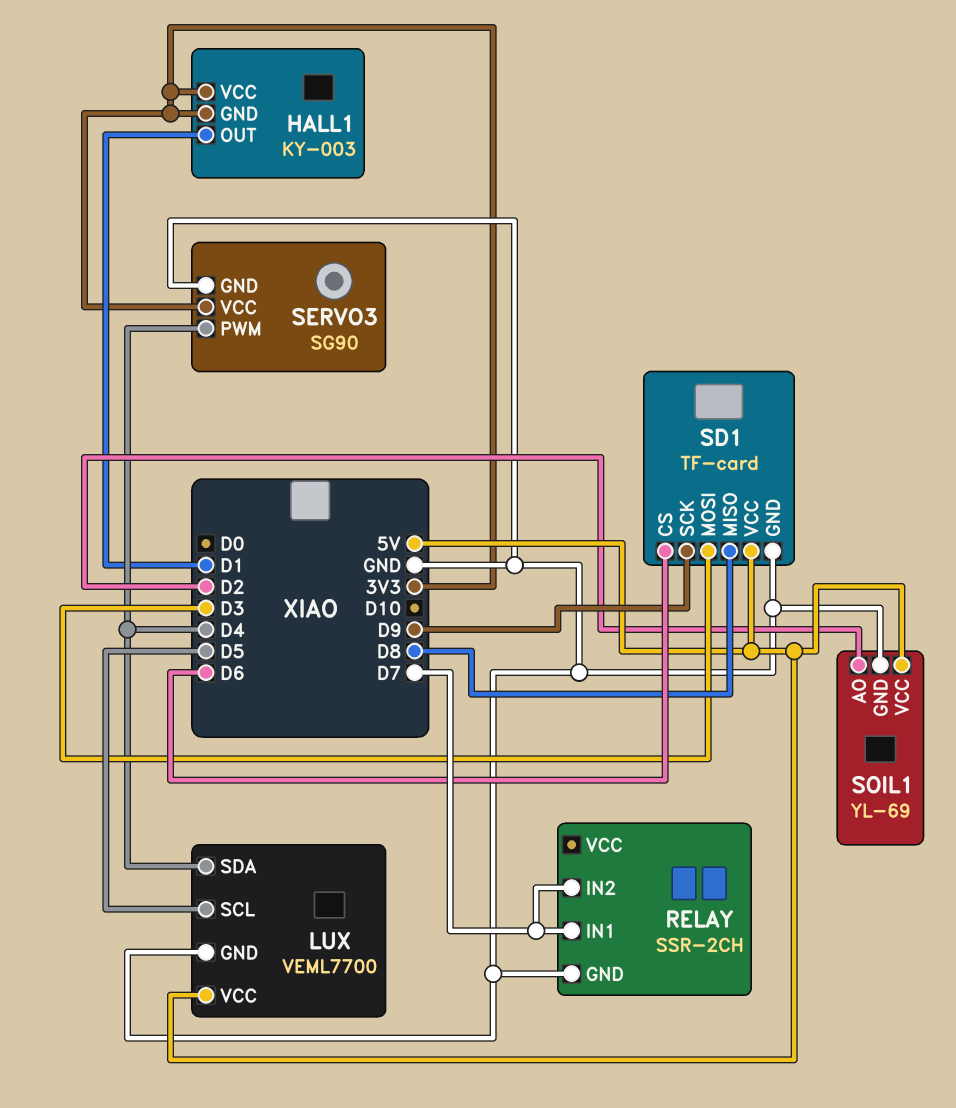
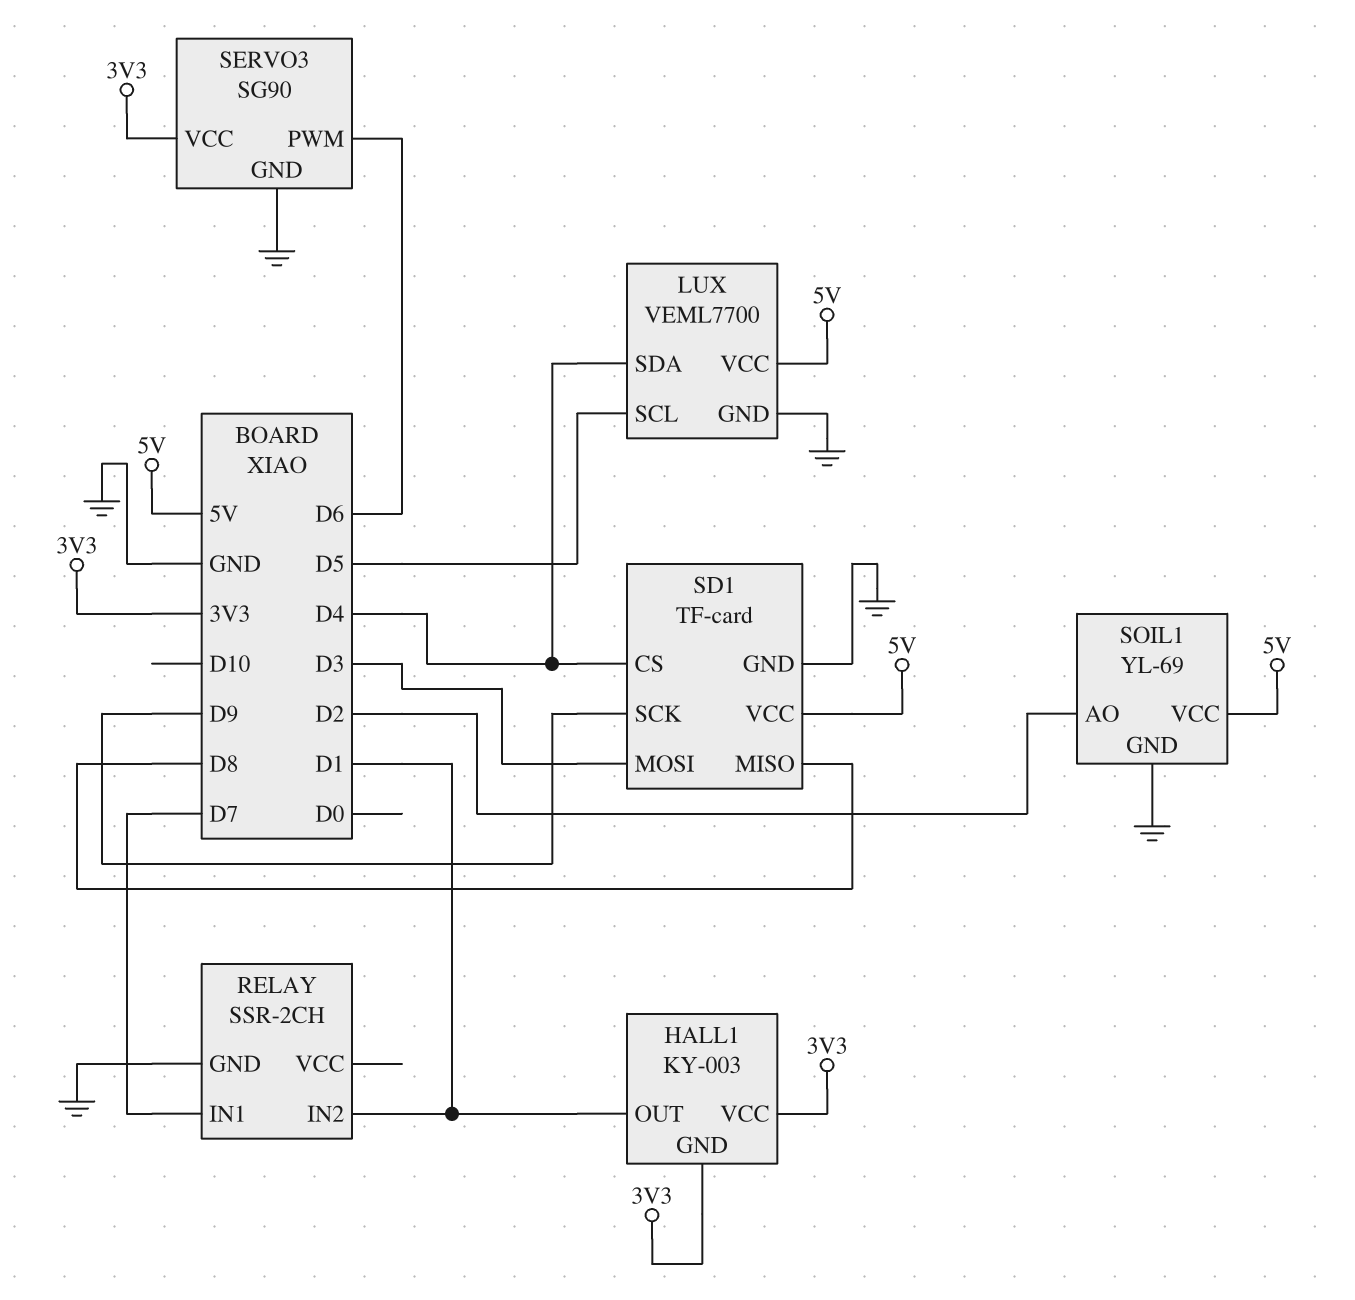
RELAY pin IN2: D7 -> D1
SD1 pin CS: D6 -> D4
SERVO3 pin PWM: D4 -> D6

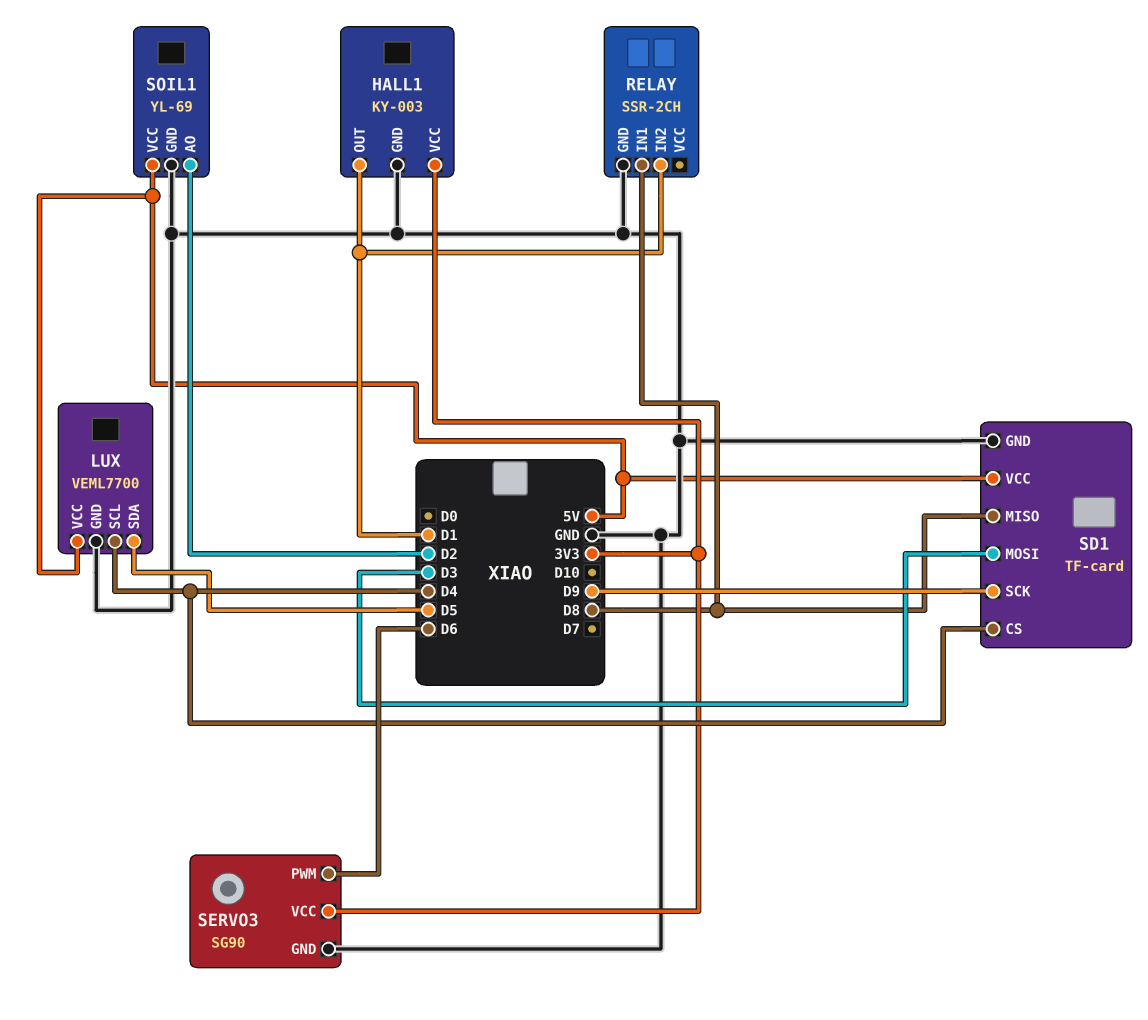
HALL1 pin GND: 3V3 -> GND
LUX pin SCL: D5 -> D4
LUX pin SDA: D4 -> D5
RELAY pin IN1: D7 -> D8

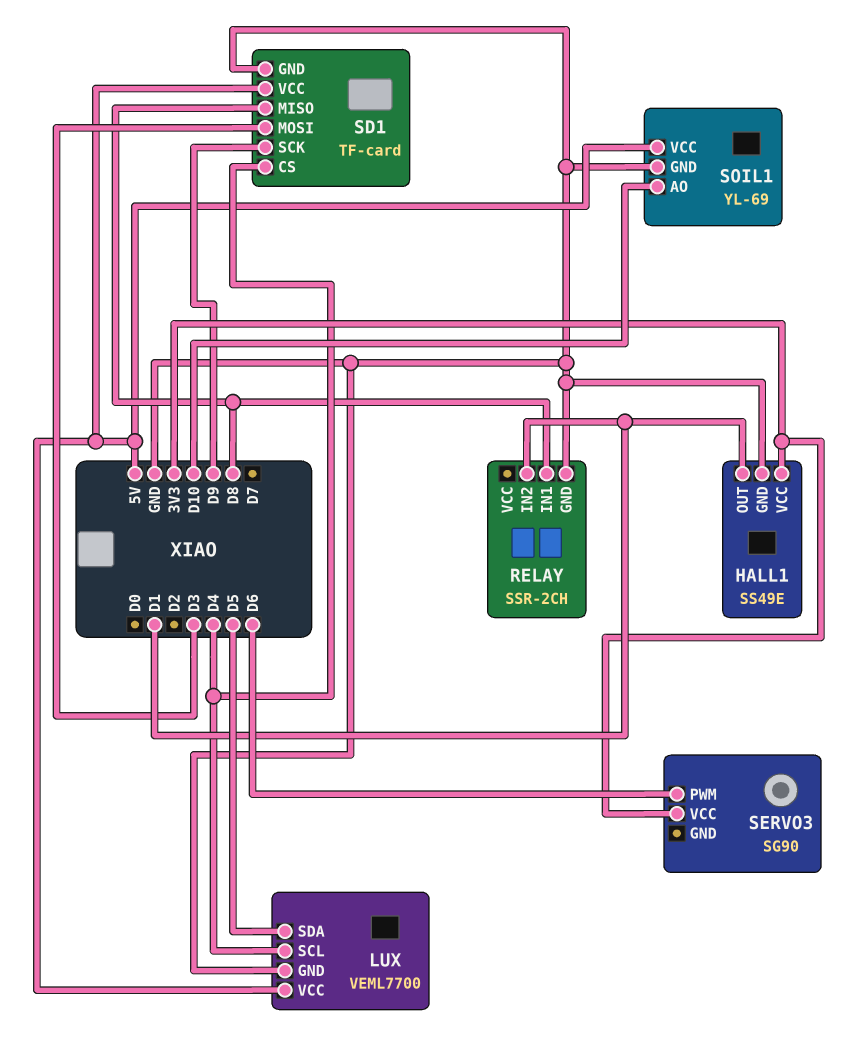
HALL1: KY-003 -> SS49E
SERVO3 pin GND: GND -> none
SOIL1 pin AO: D2 -> D10

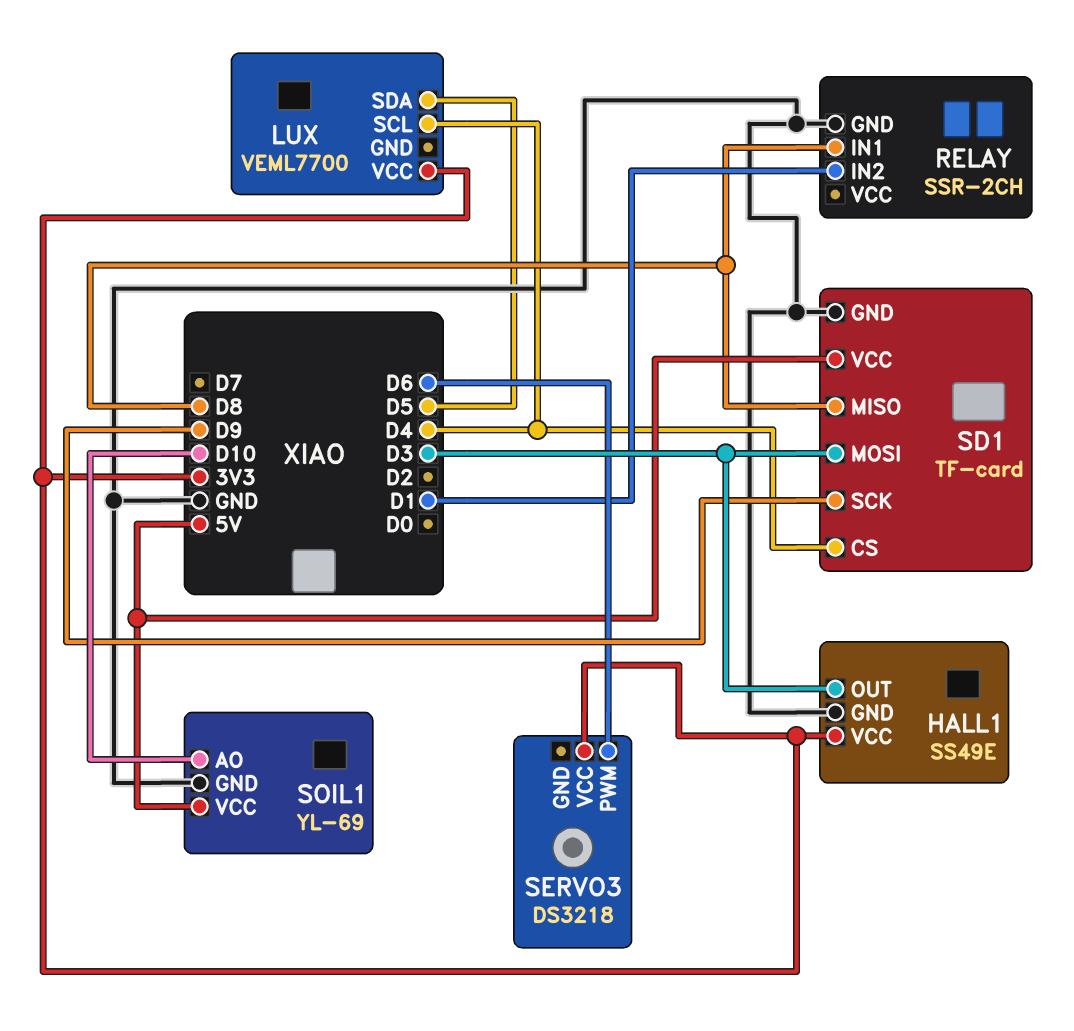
HALL1 pin OUT: D1 -> D3
LUX pin GND: GND -> none
LUX pin VCC: 5V -> 3V3
SERVO3: SG90 -> DS3218

